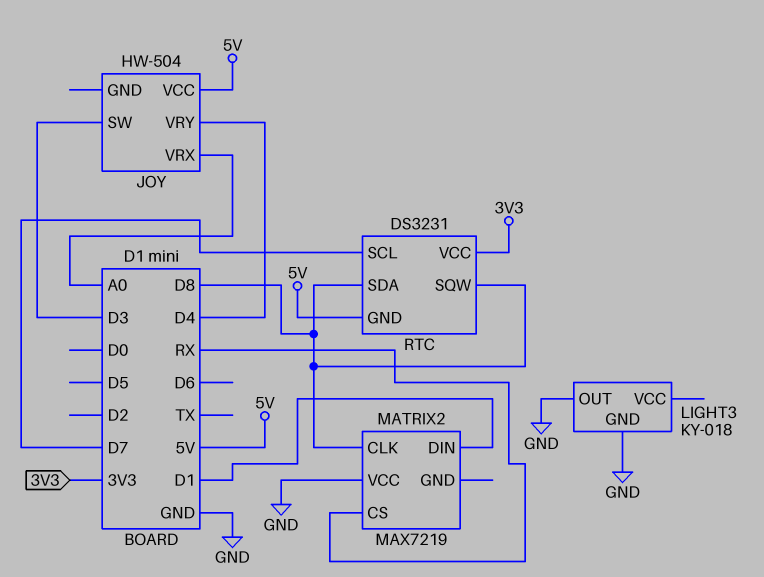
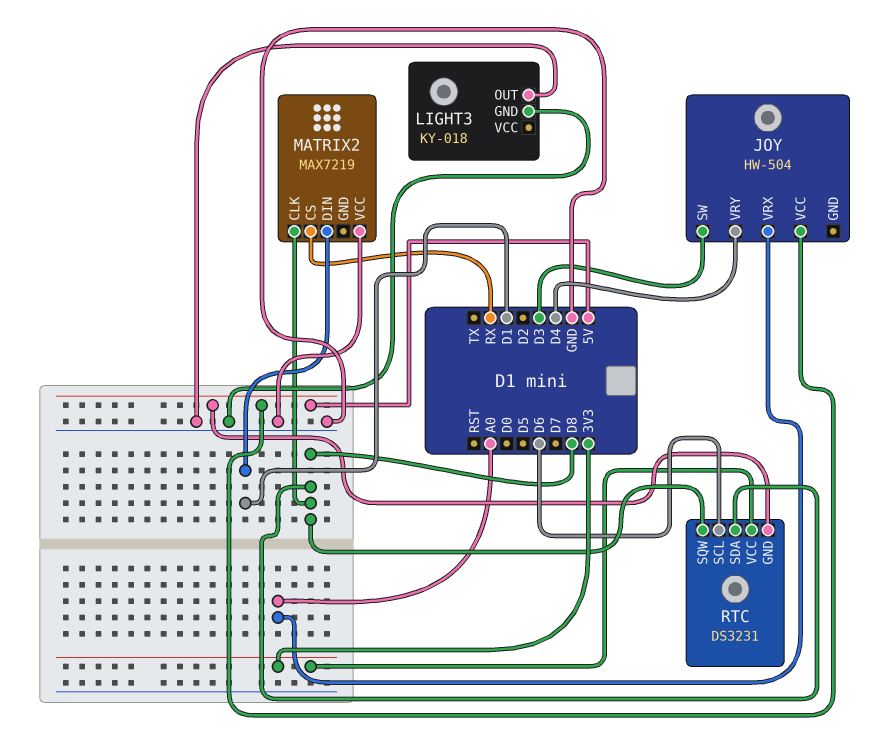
RTC pin SCL: D7 -> D6

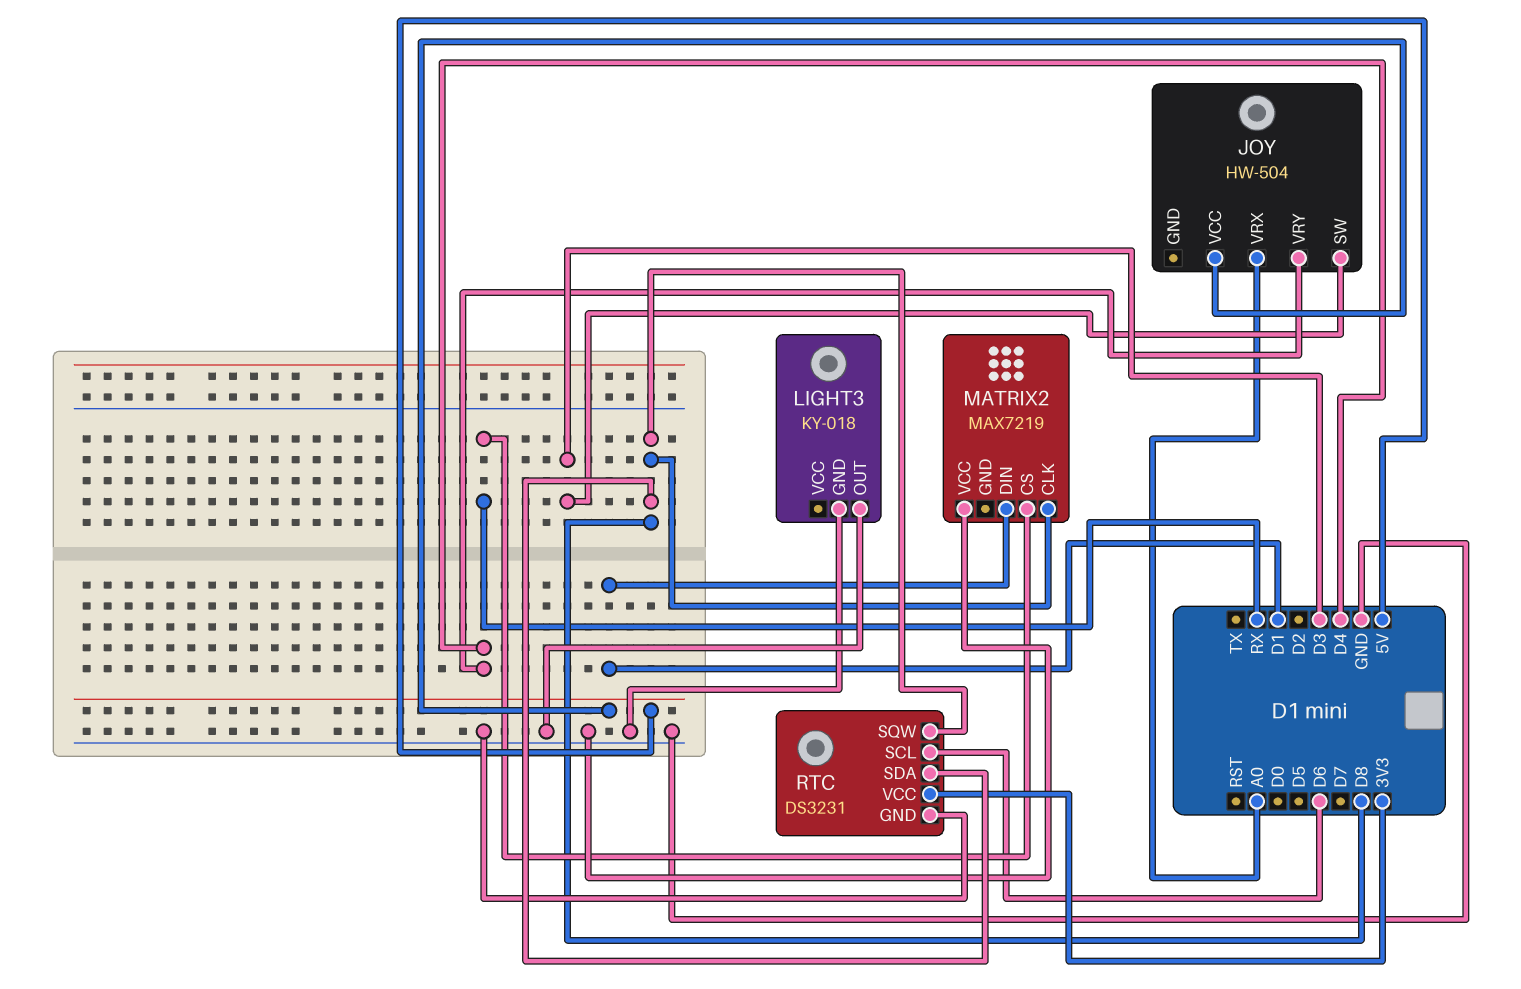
RTC pin GND: 5V -> GND

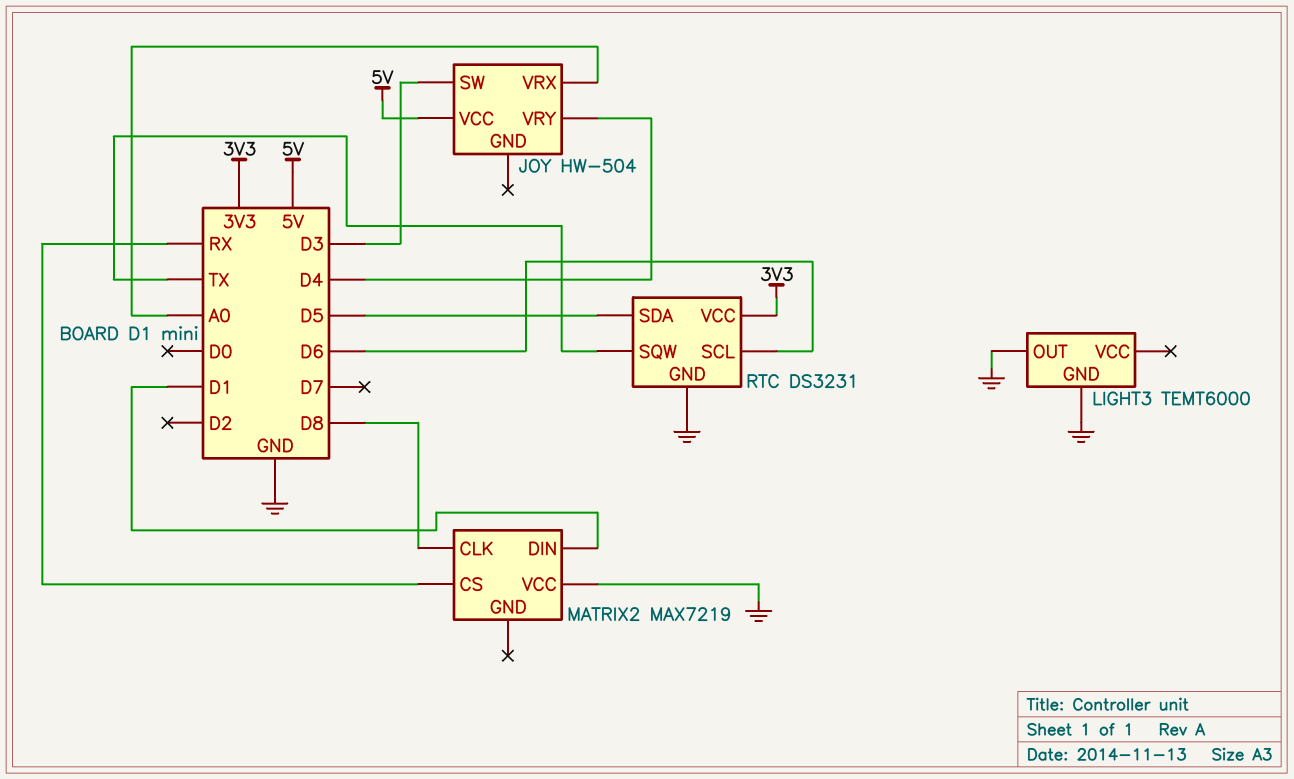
LIGHT3: KY-018 -> TEMT6000
RTC pin SDA: D8 -> D5
RTC pin SQW: D8 -> TX

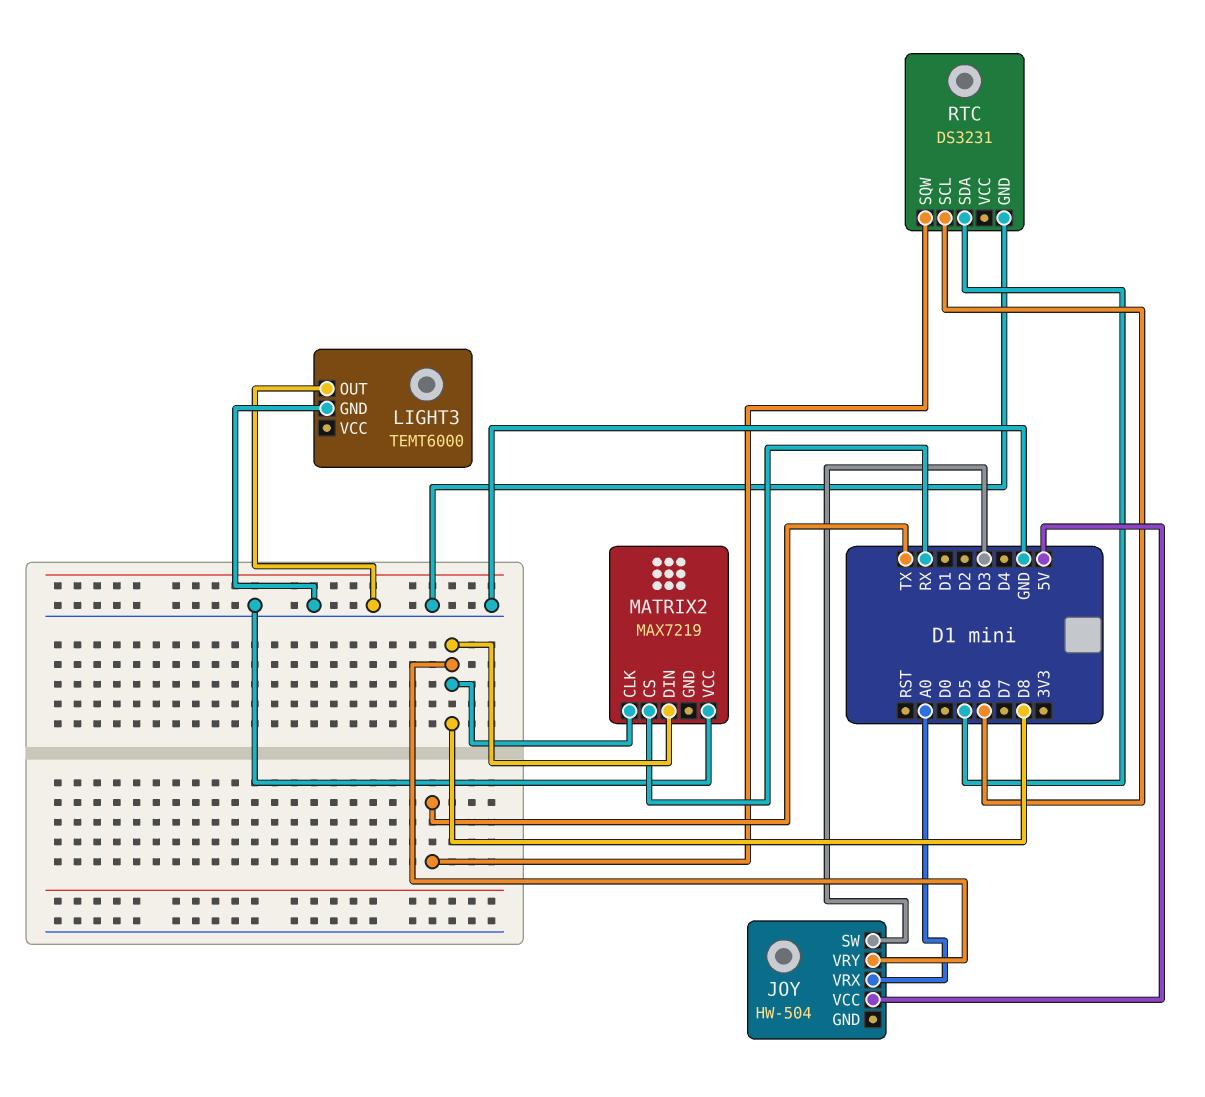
JOY pin VRY: D4 -> D8
MATRIX2 pin DIN: D1 -> D8
RTC pin VCC: 3V3 -> none

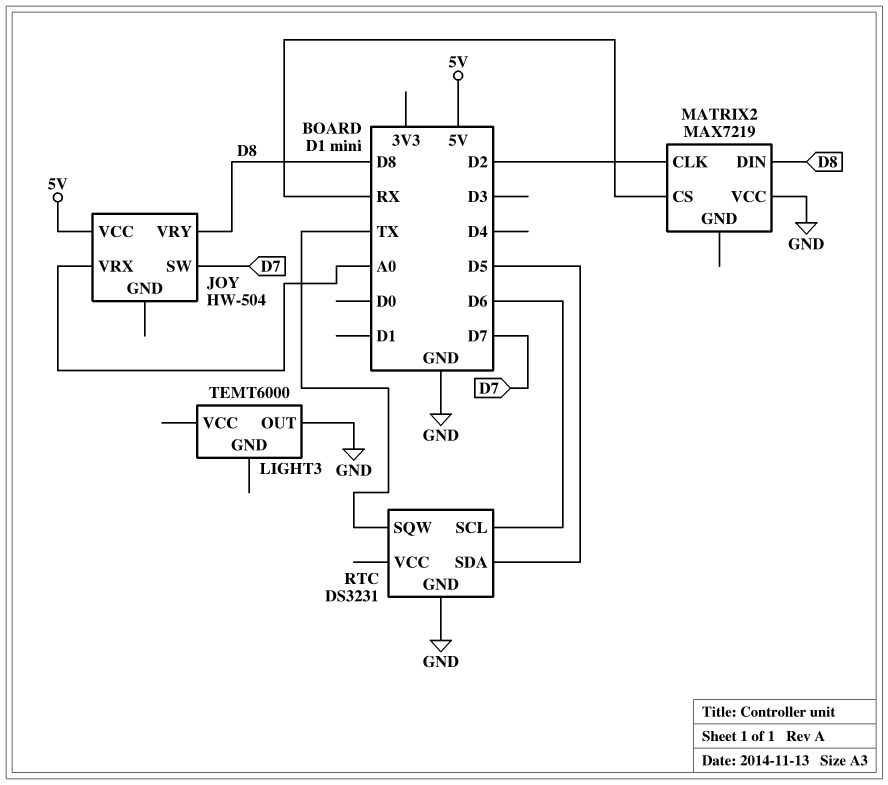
JOY pin SW: D3 -> D7
LIGHT3 pin GND: GND -> none
MATRIX2 pin CLK: D8 -> D2

